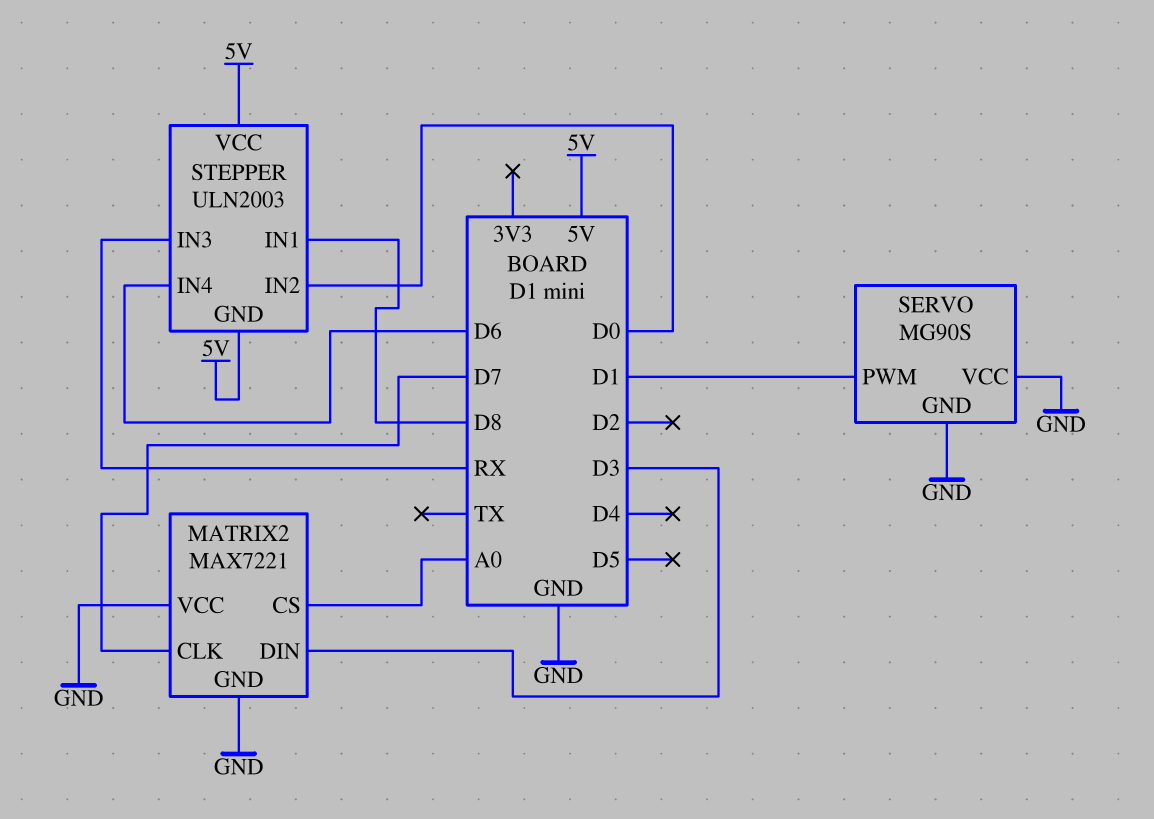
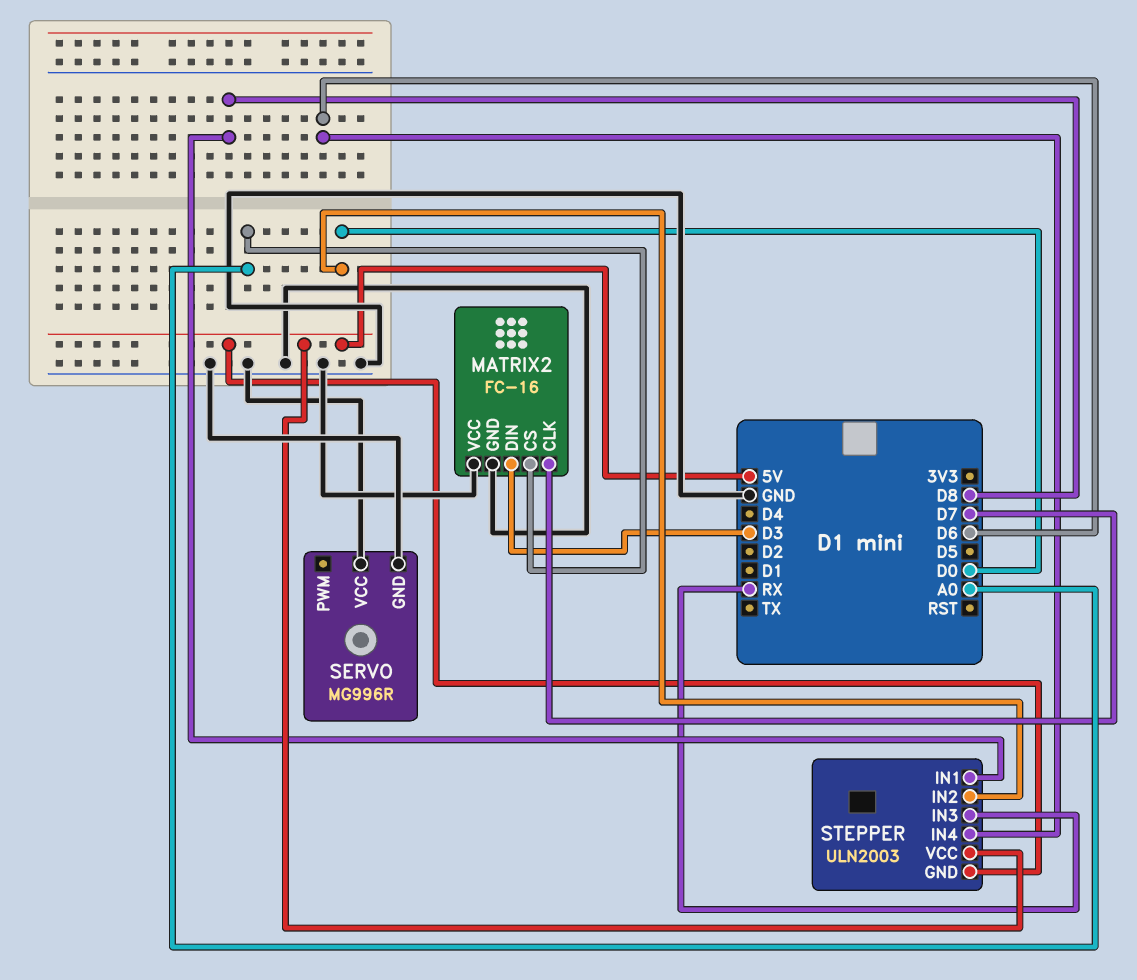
MATRIX2: MAX7221 -> FC-16
SERVO: MG90S -> MG996R
SERVO pin PWM: D1 -> none

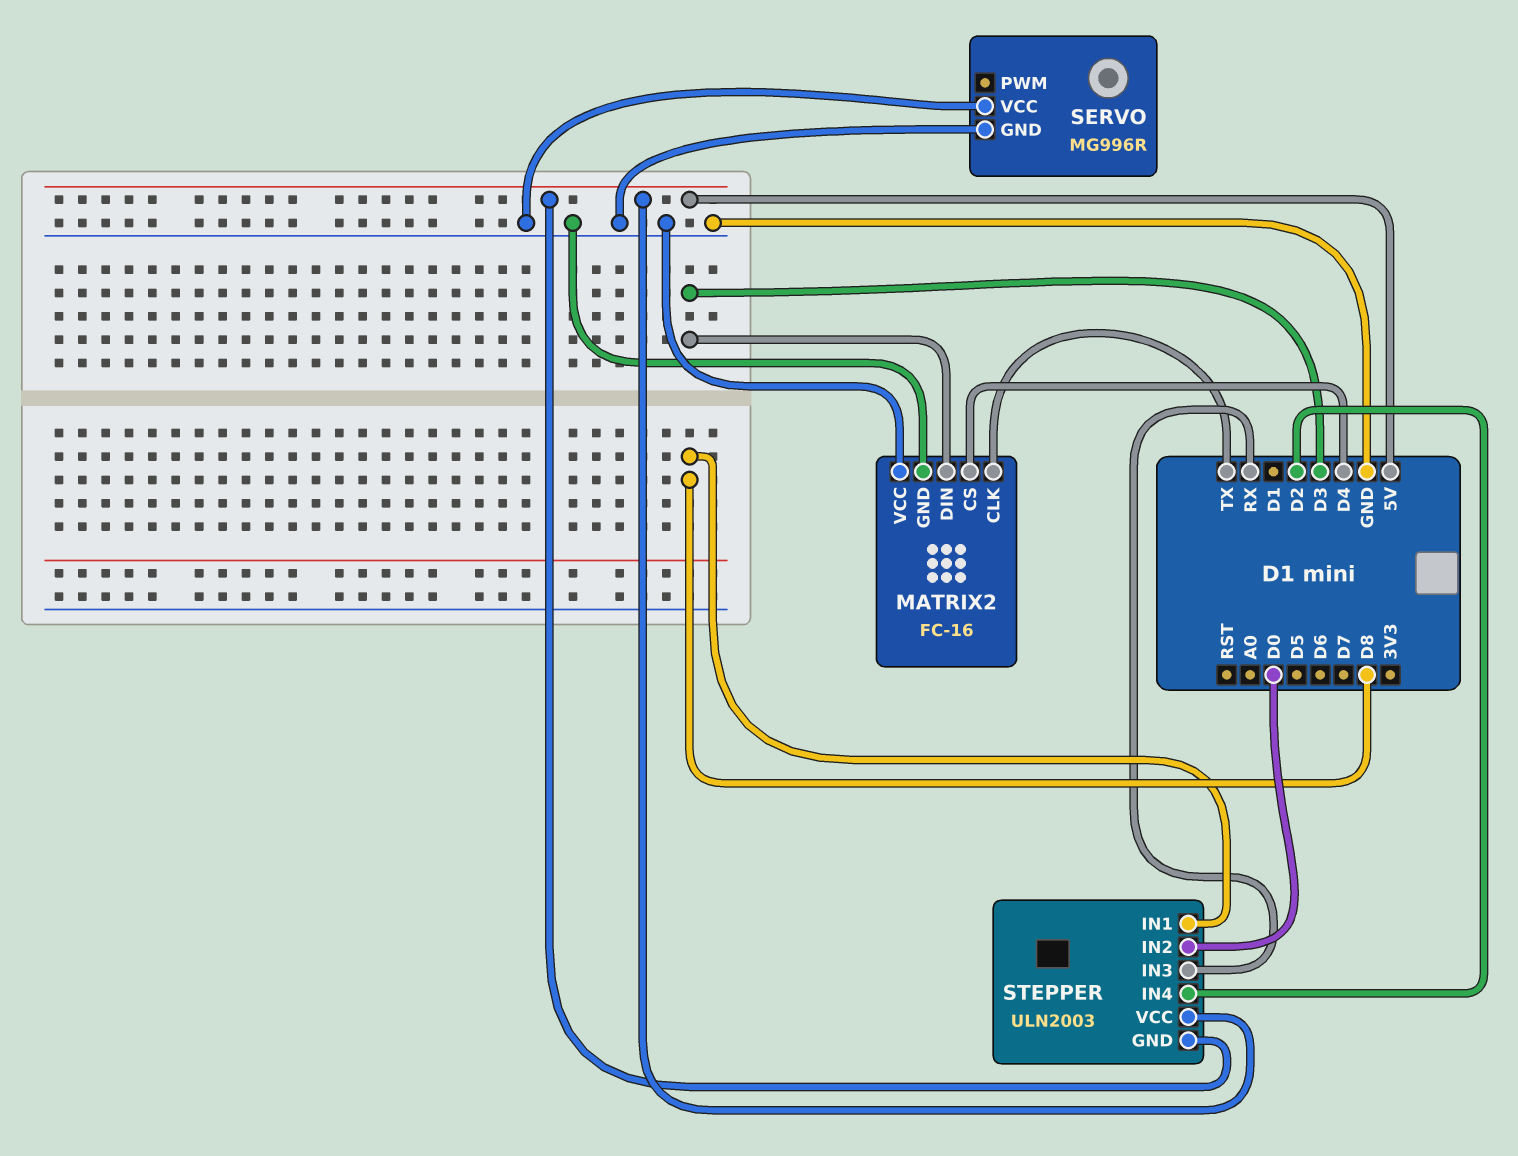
MATRIX2 pin CLK: D7 -> TX
MATRIX2 pin CS: A0 -> D4
STEPPER pin IN4: D6 -> D2

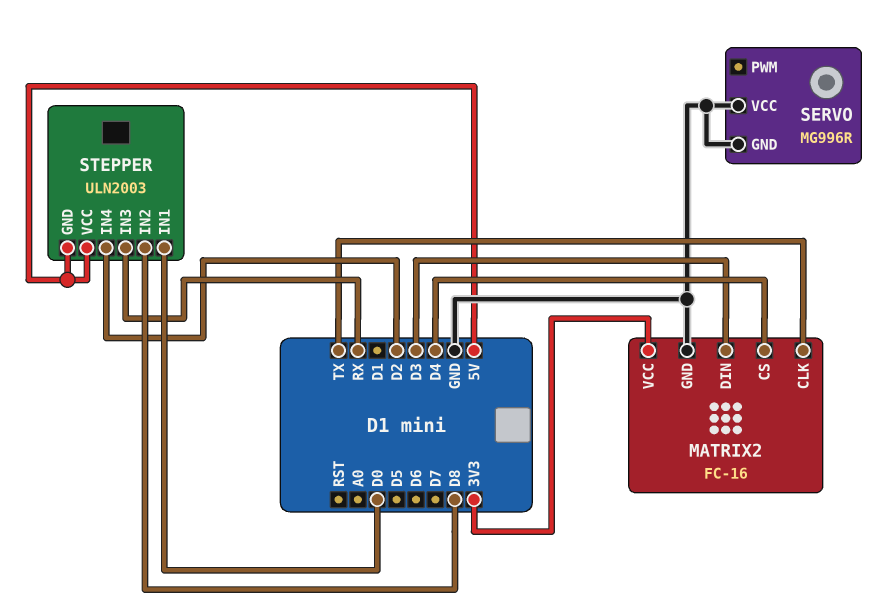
MATRIX2 pin VCC: GND -> 3V3
STEPPER pin IN1: D8 -> D0
STEPPER pin IN2: D0 -> D8

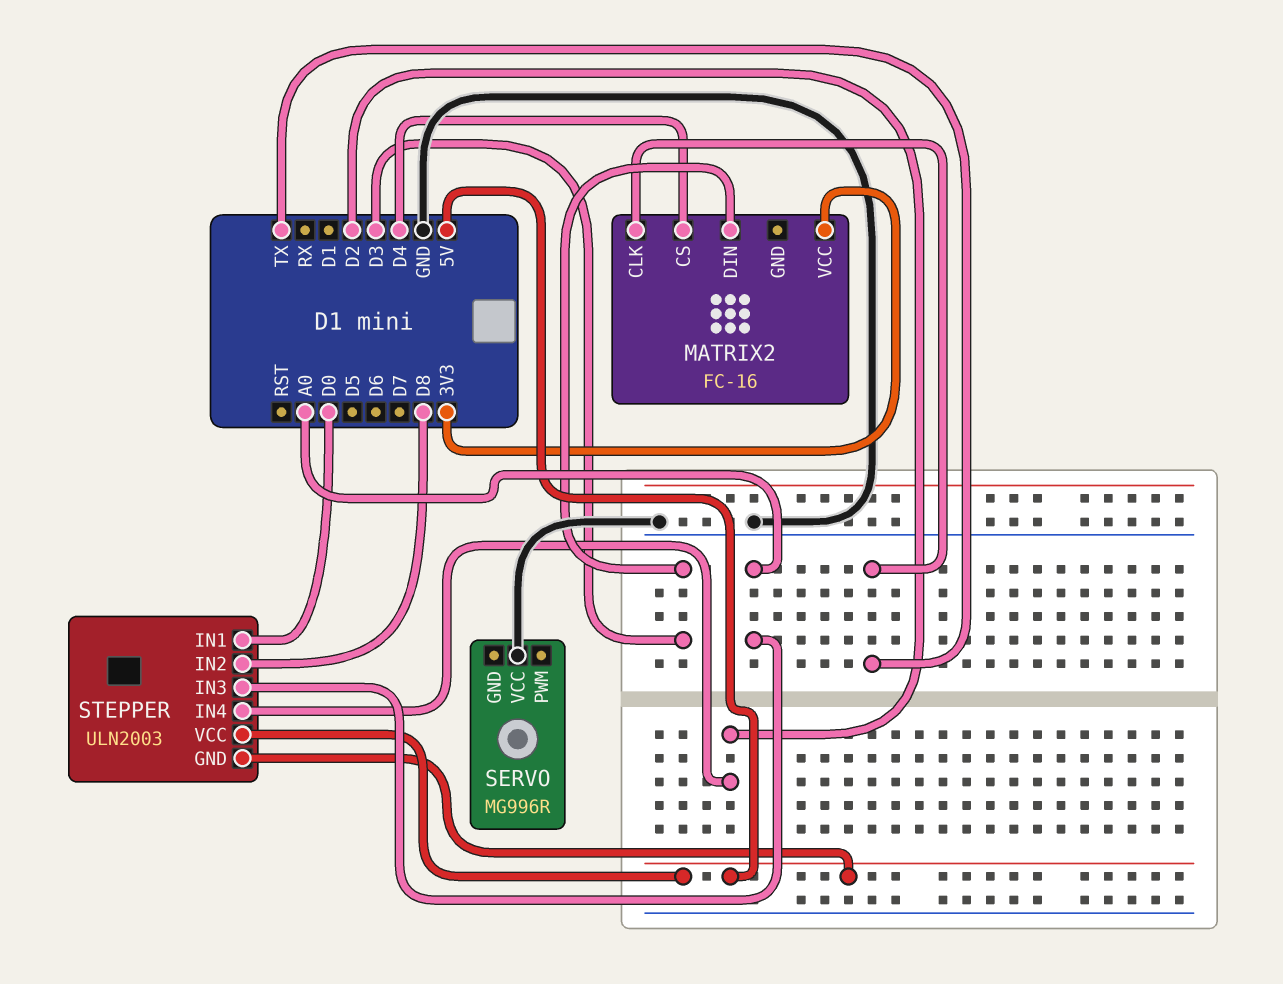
MATRIX2 pin GND: GND -> none
SERVO pin GND: GND -> none
STEPPER pin IN3: RX -> A0

